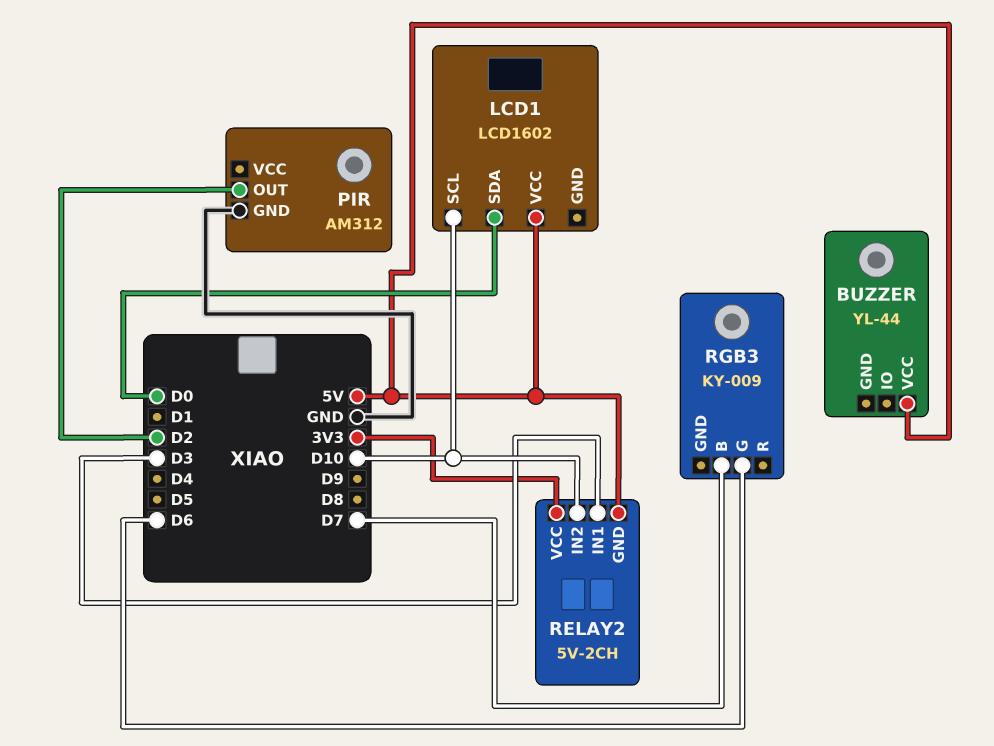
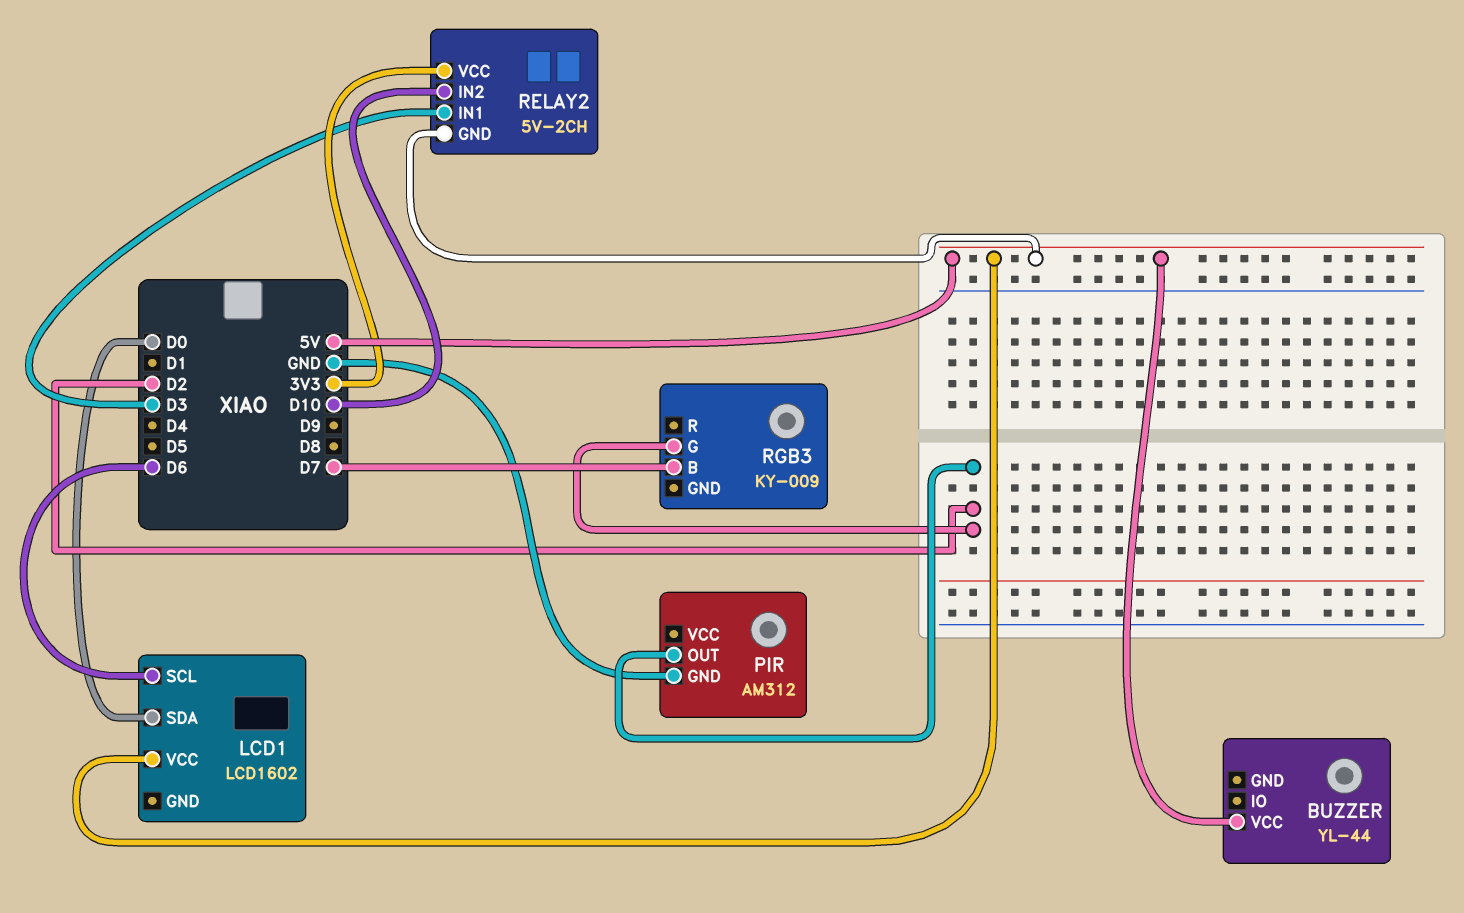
LCD1 pin SCL: D10 -> D6
RGB3 pin G: D6 -> D2

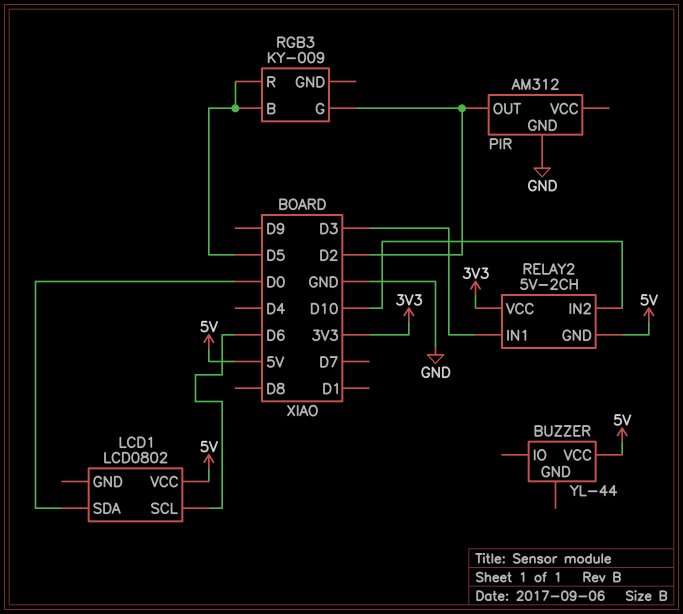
LCD1: LCD1602 -> LCD0802
RGB3 pin B: D7 -> D5
RGB3 pin R: none -> D5

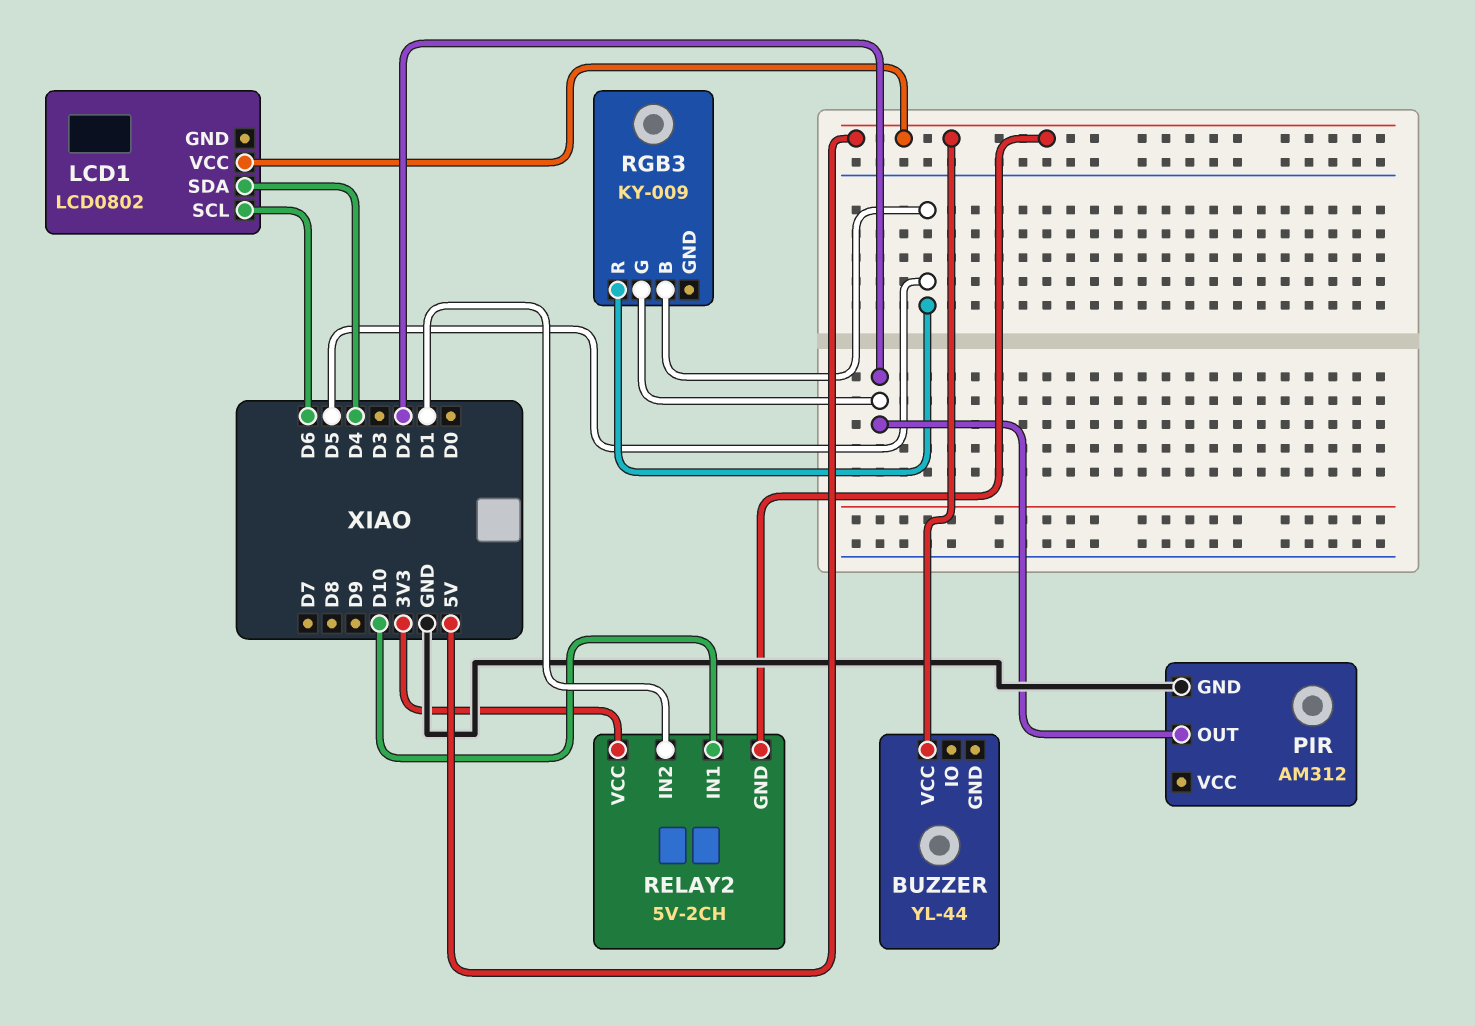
LCD1 pin SDA: D0 -> D4
RELAY2 pin IN1: D3 -> D10
RELAY2 pin IN2: D10 -> D1

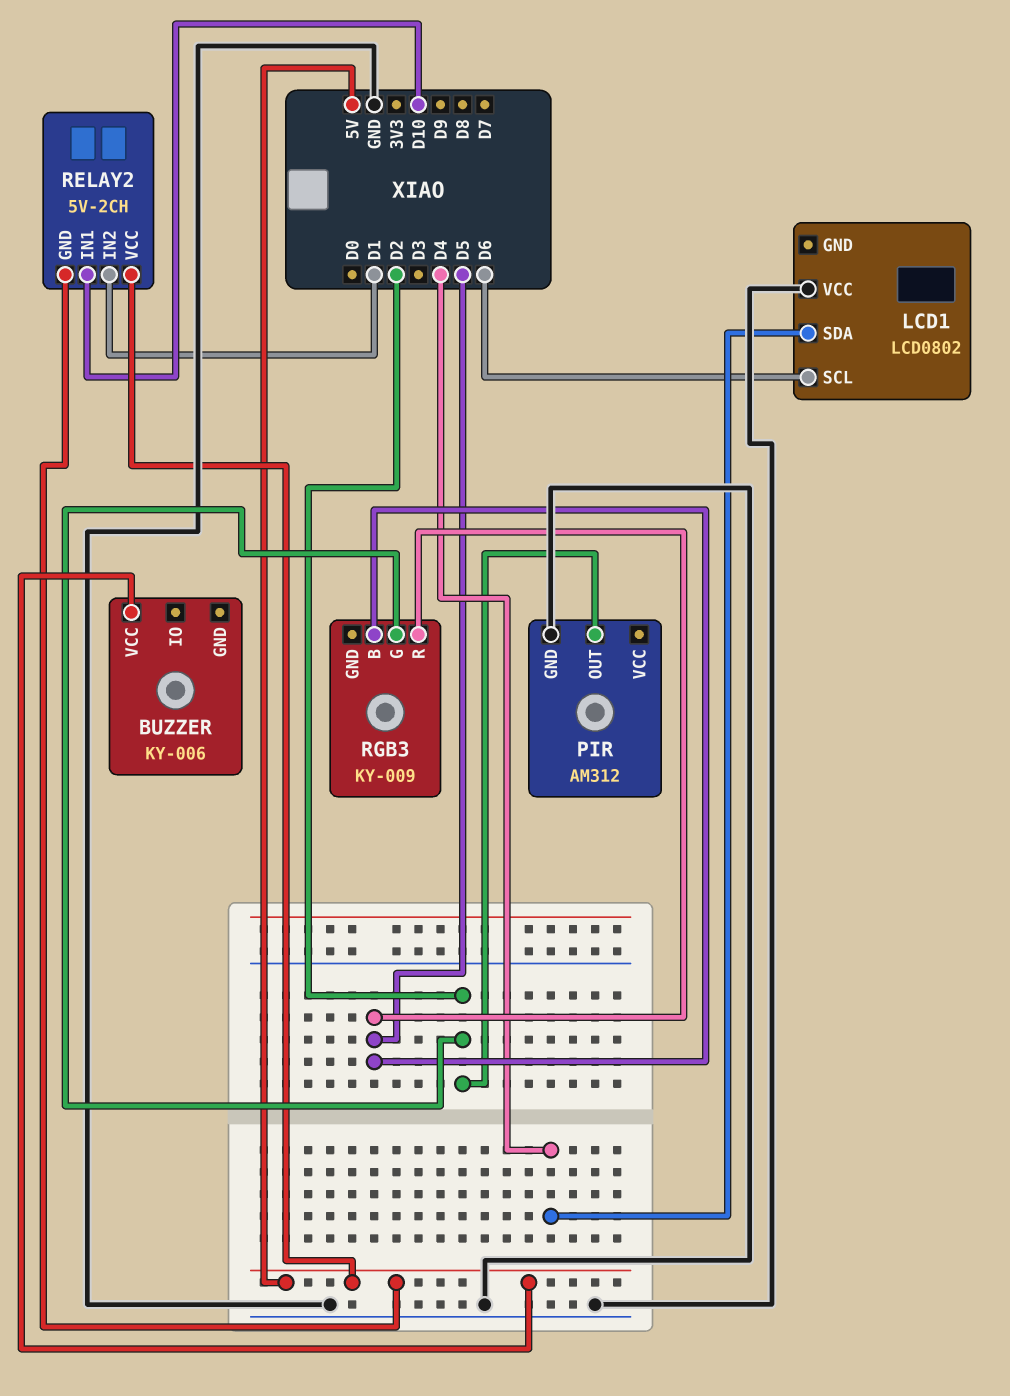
BUZZER: YL-44 -> KY-006
LCD1 pin VCC: 5V -> GND
RELAY2 pin VCC: 3V3 -> 5V

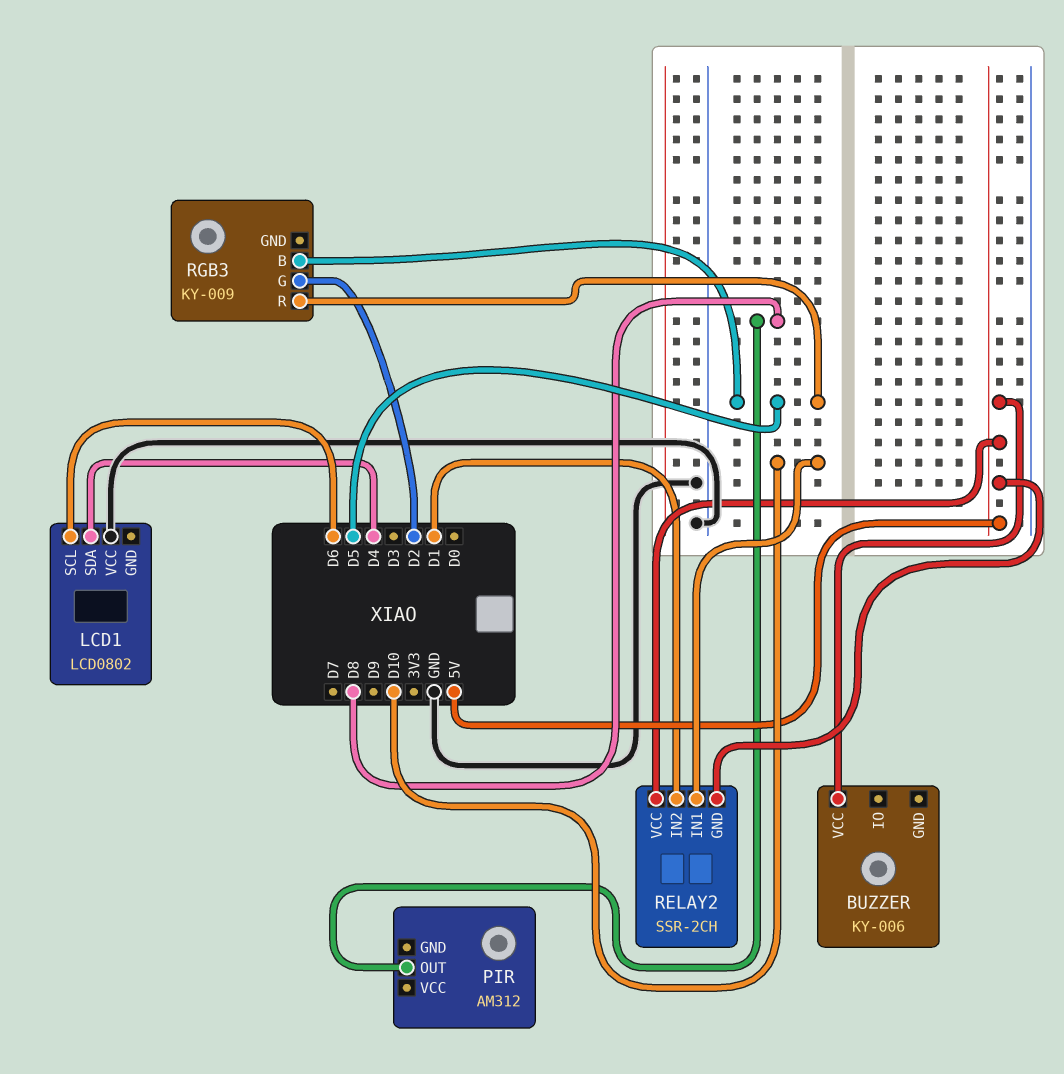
PIR pin GND: GND -> none
PIR pin OUT: D2 -> D8
RELAY2: 5V-2CH -> SSR-2CH

